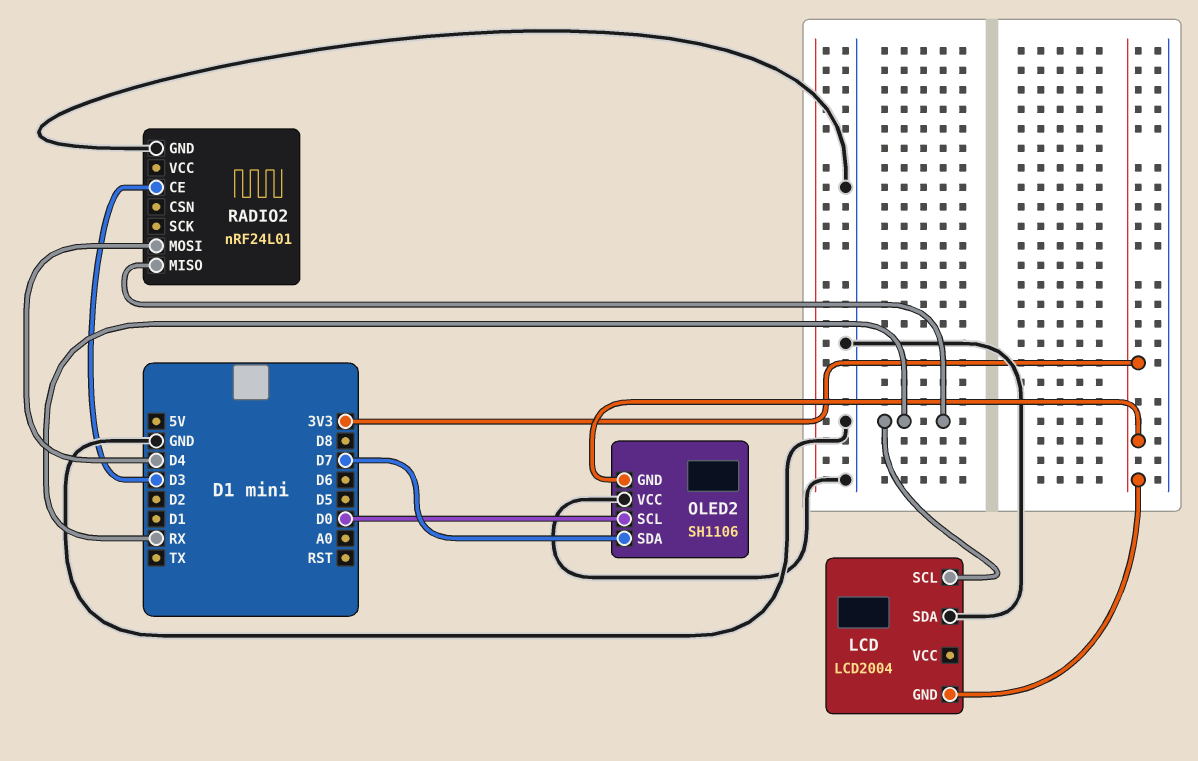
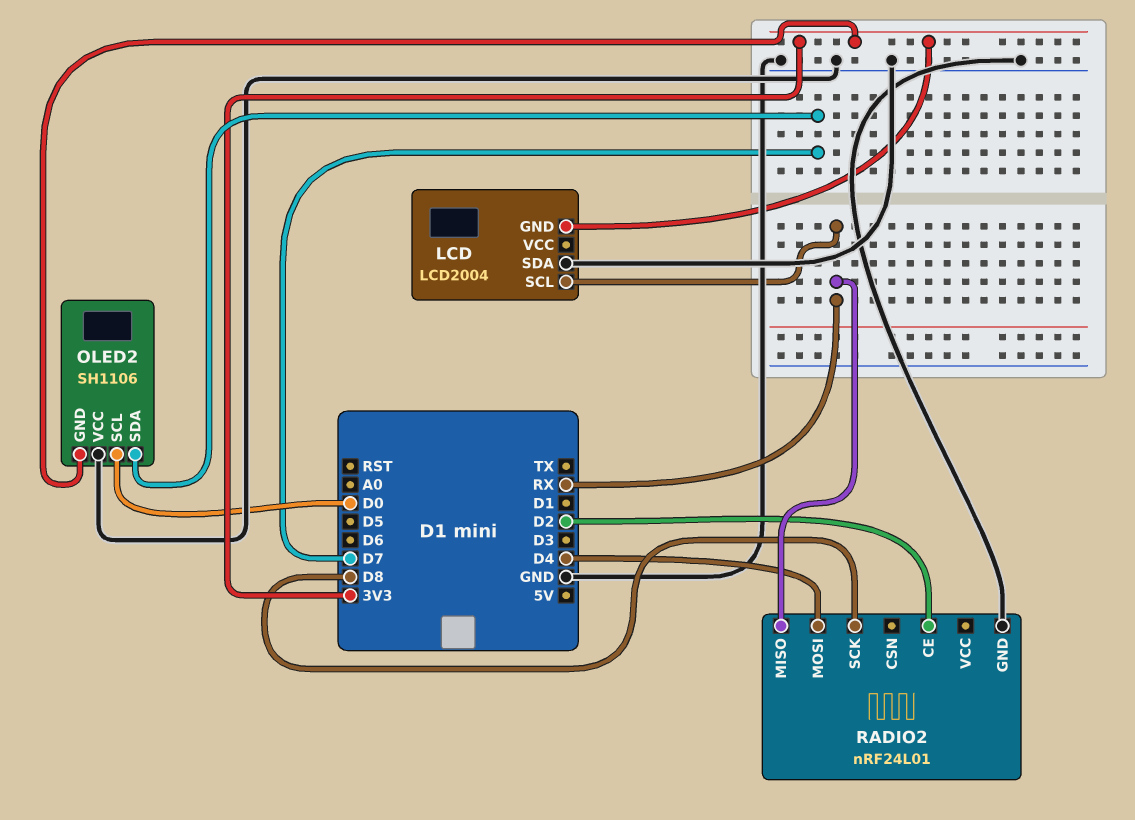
RADIO2 pin CE: D3 -> D2
RADIO2 pin SCK: none -> D8

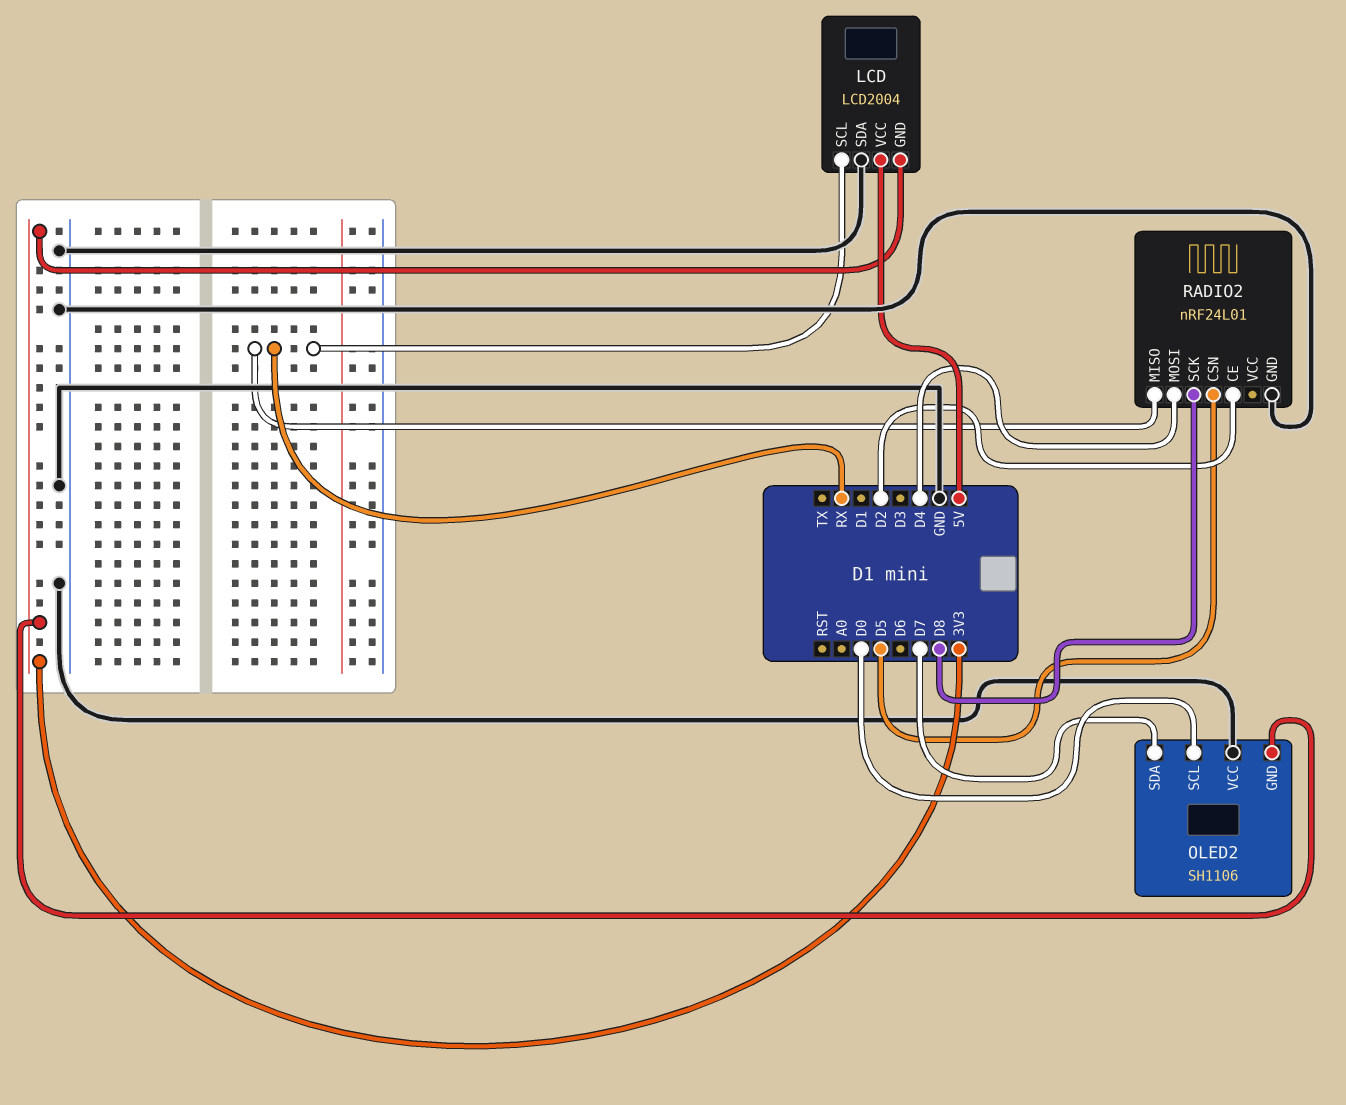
LCD pin VCC: none -> 5V
RADIO2 pin CSN: none -> D5

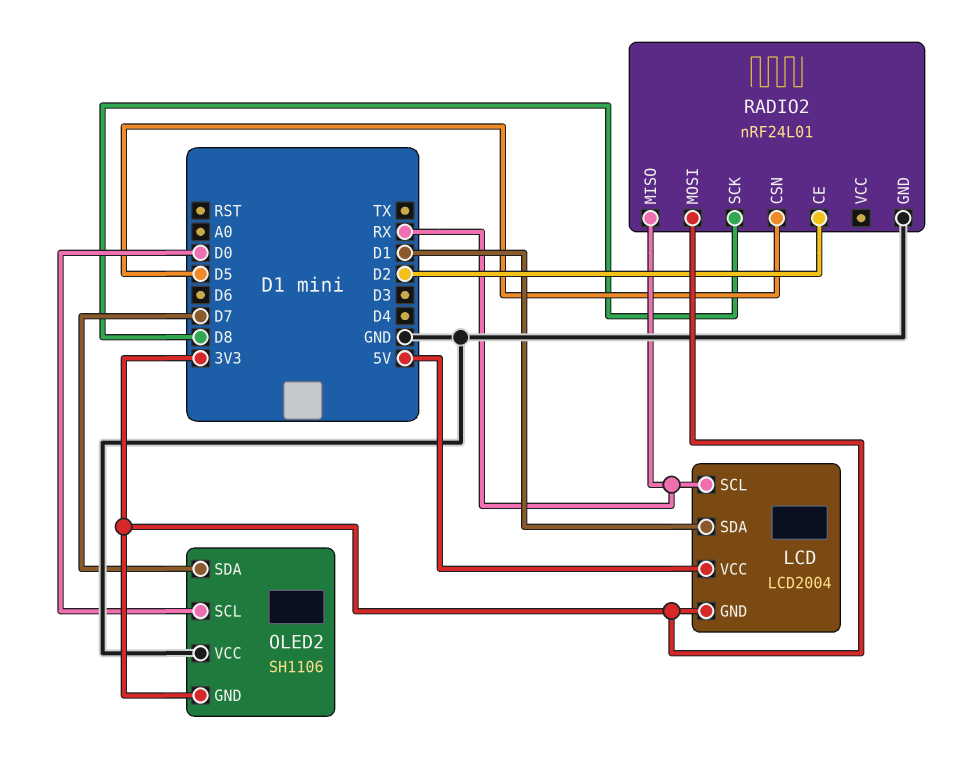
LCD pin SDA: GND -> D1
RADIO2 pin MOSI: D4 -> 3V3

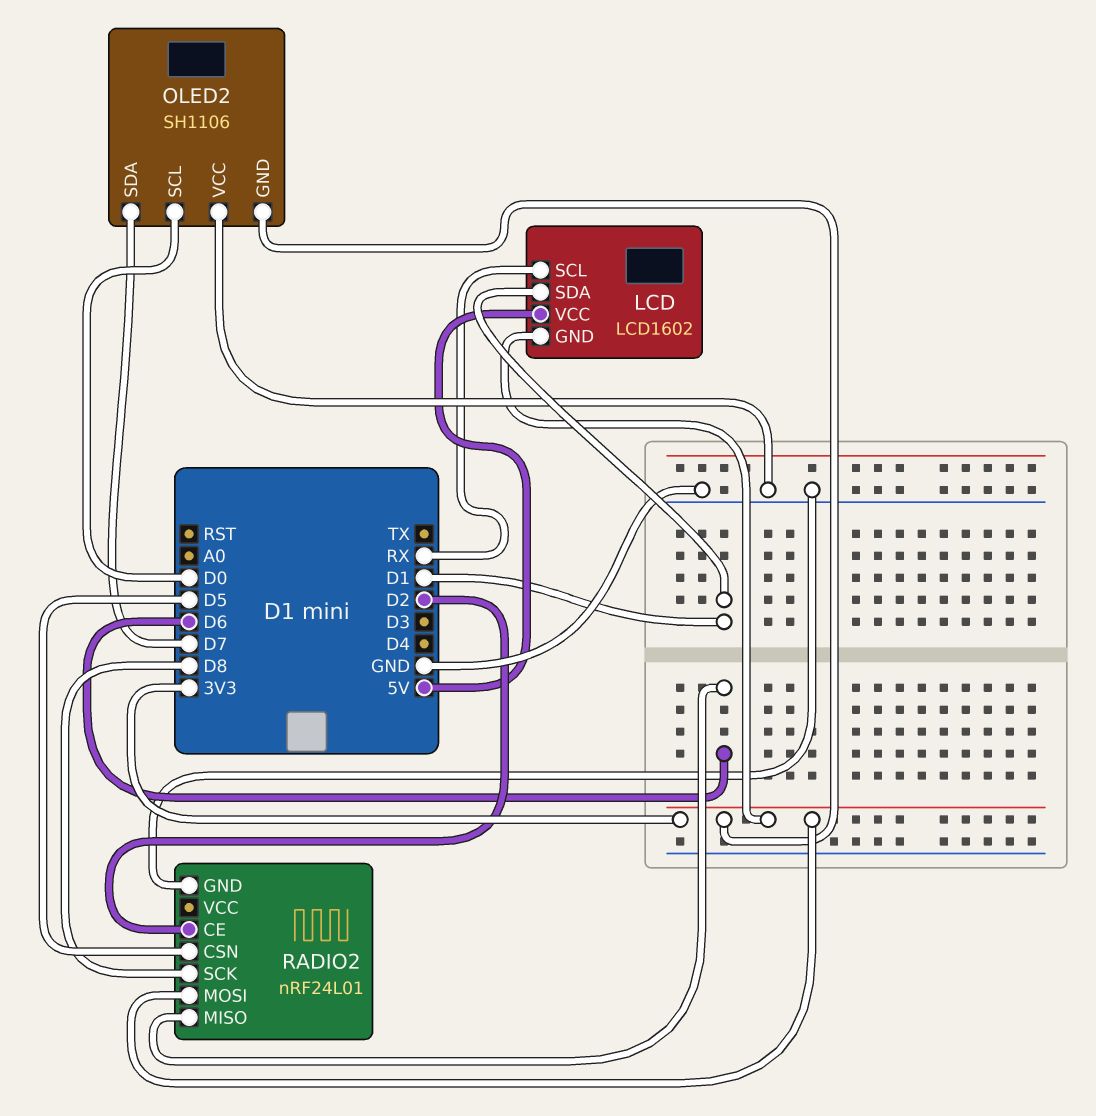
LCD: LCD2004 -> LCD1602
RADIO2 pin MISO: RX -> D6

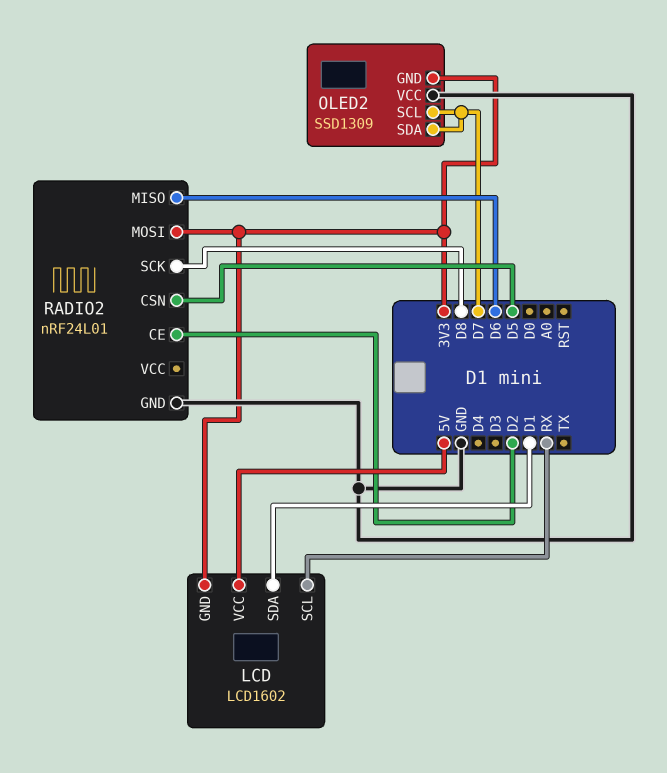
OLED2: SH1106 -> SSD1309
OLED2 pin SCL: D0 -> D7

